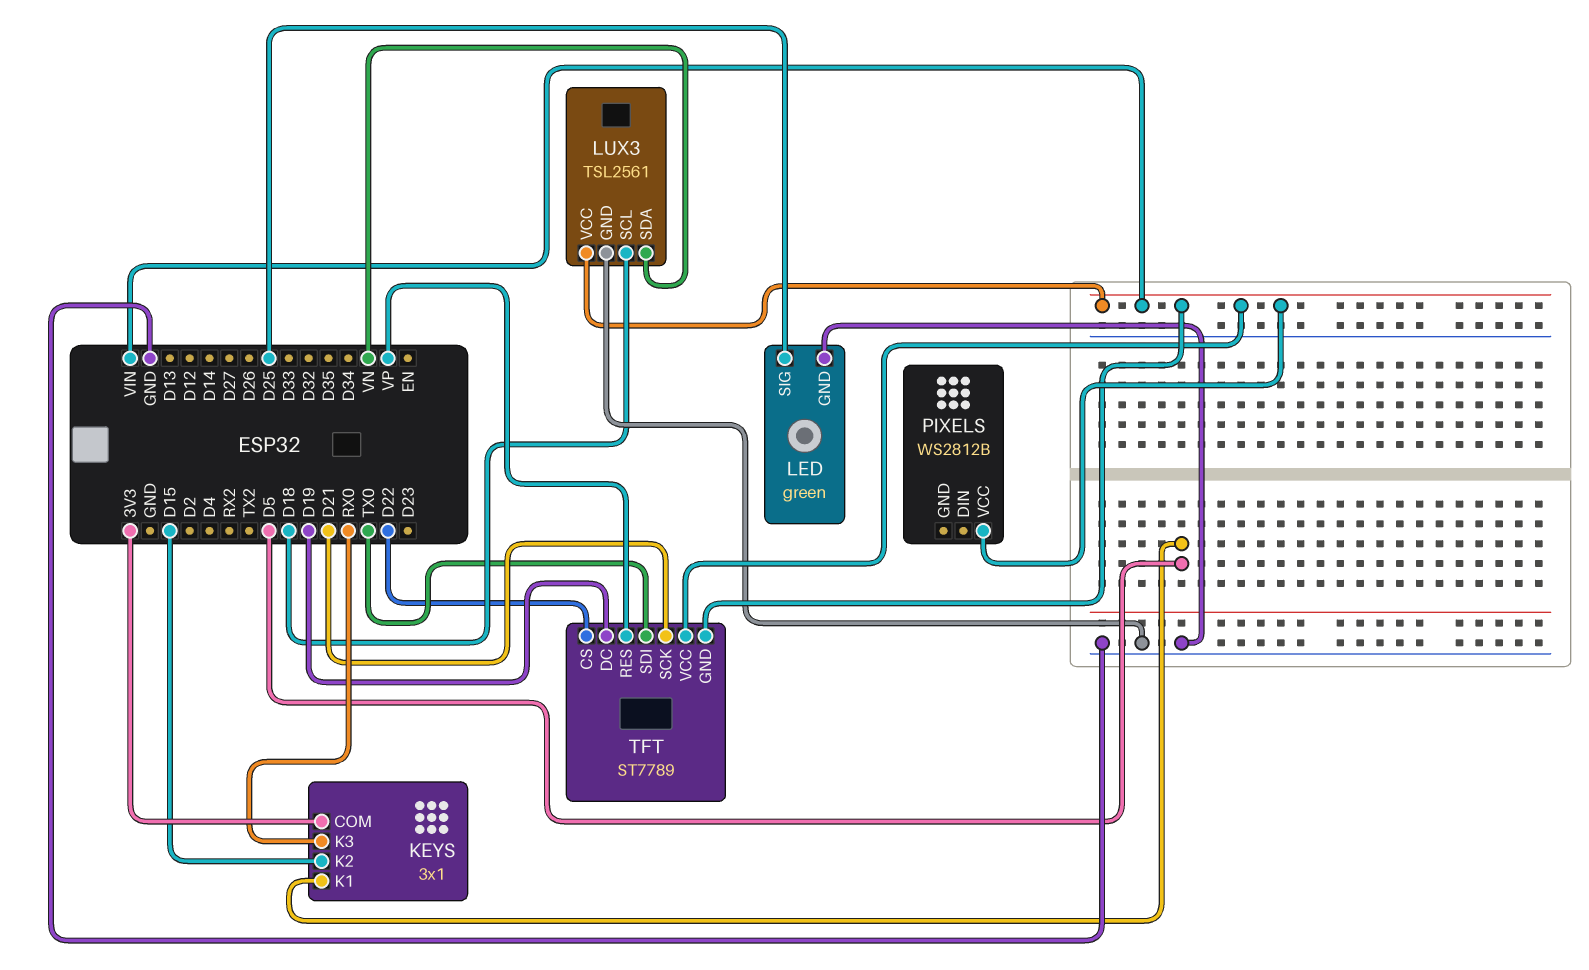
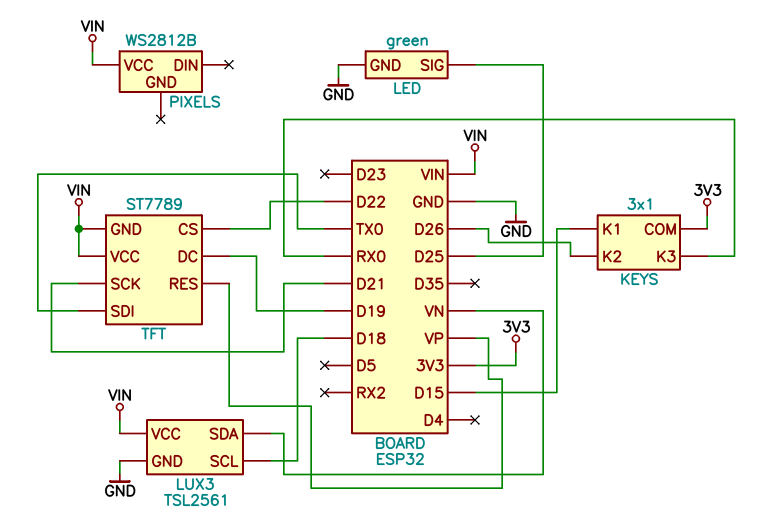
KEYS pin K1: D5 -> D15
KEYS pin K2: D15 -> D26

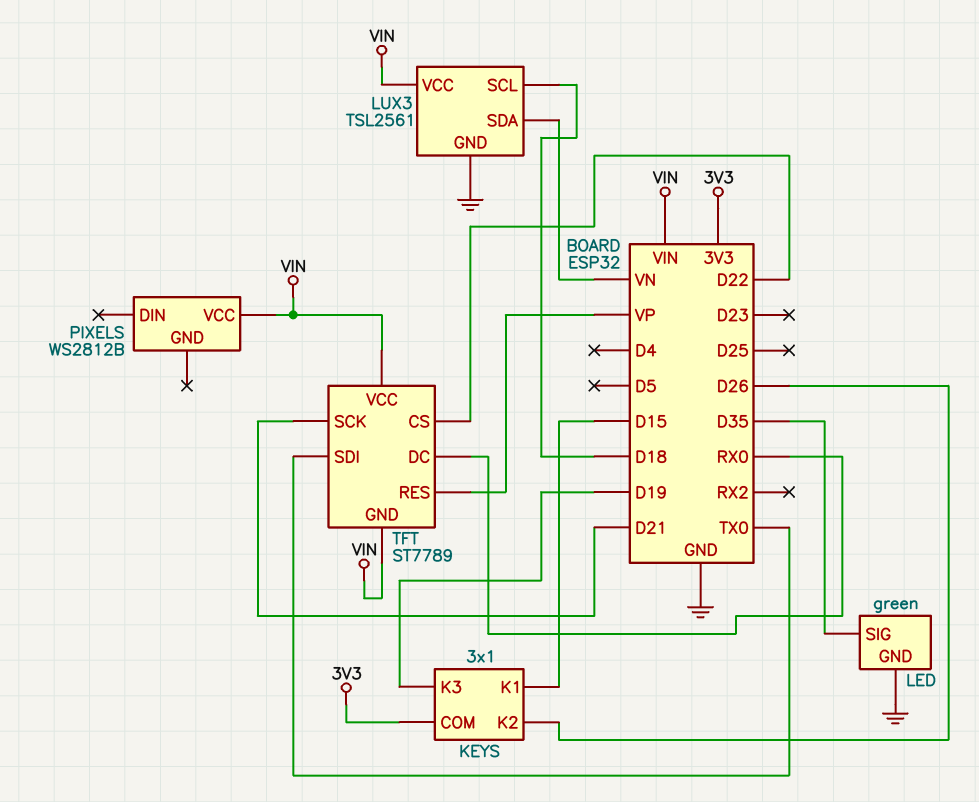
KEYS pin K3: RX0 -> D19
LED pin SIG: D25 -> D35
TFT pin DC: D19 -> RX0

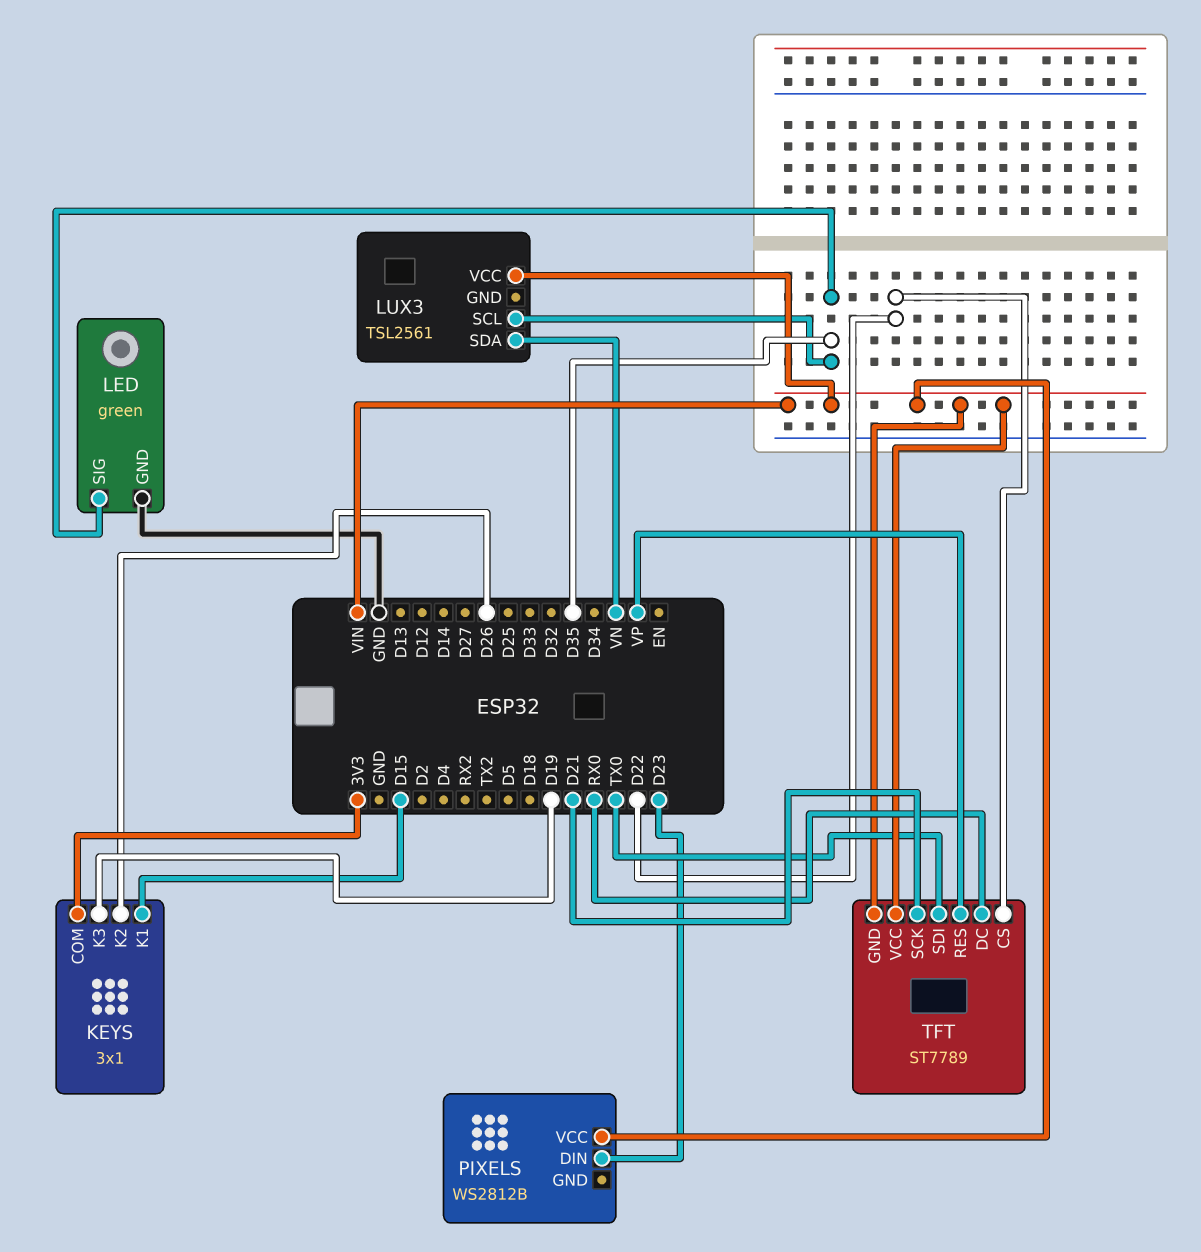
LUX3 pin GND: GND -> none
LUX3 pin SCL: D18 -> D35
PIXELS pin DIN: none -> D23

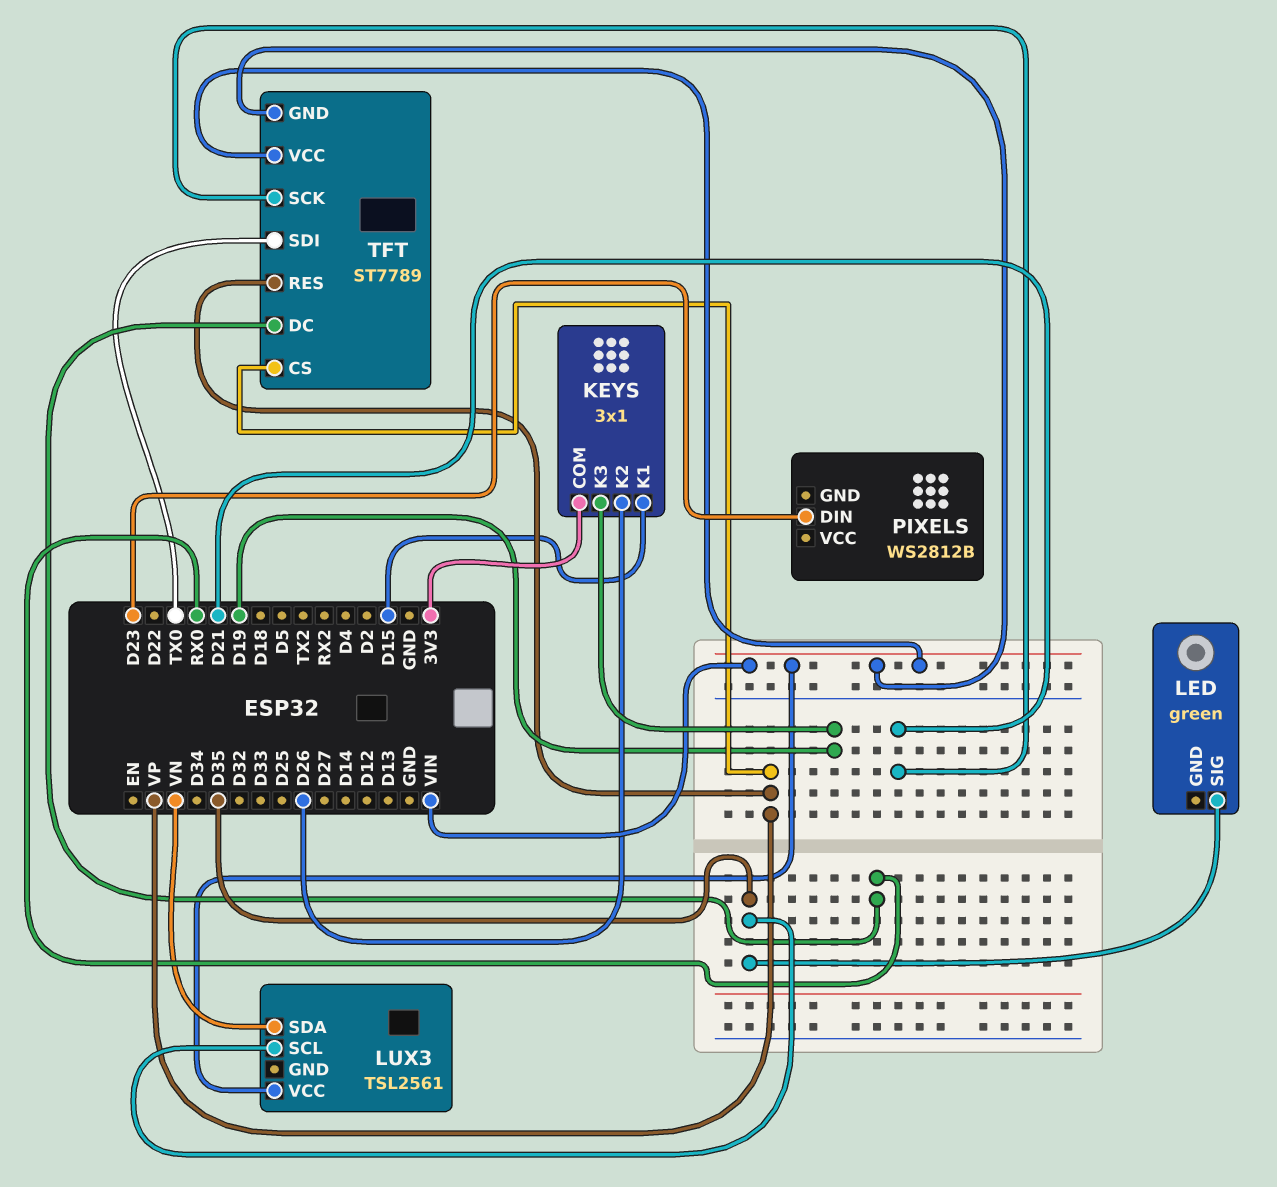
LED pin GND: GND -> none
PIXELS pin VCC: VIN -> none
TFT pin CS: D22 -> VP

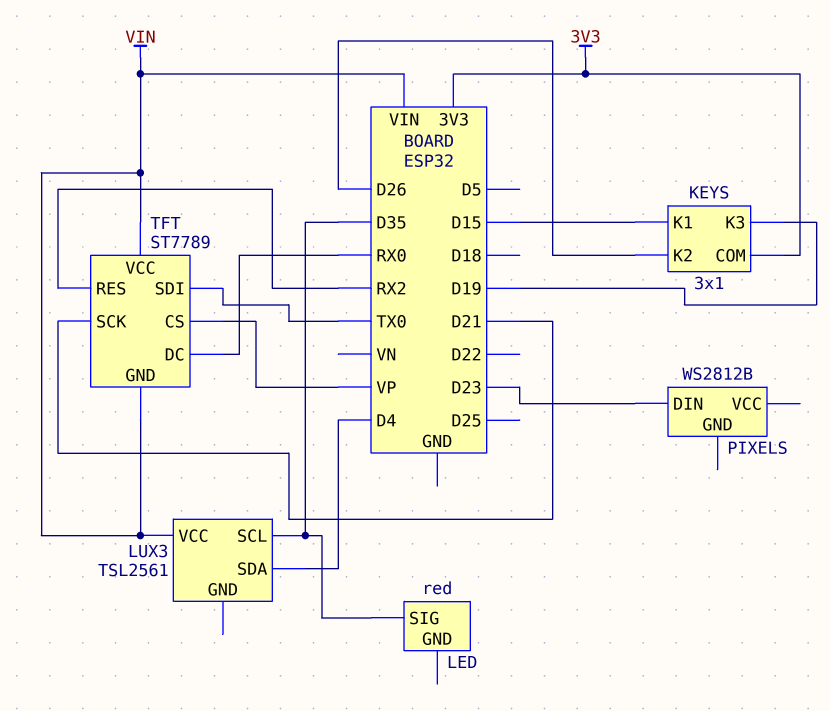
LED: green -> red
LUX3 pin SDA: VN -> D4
TFT pin RES: VP -> RX2

